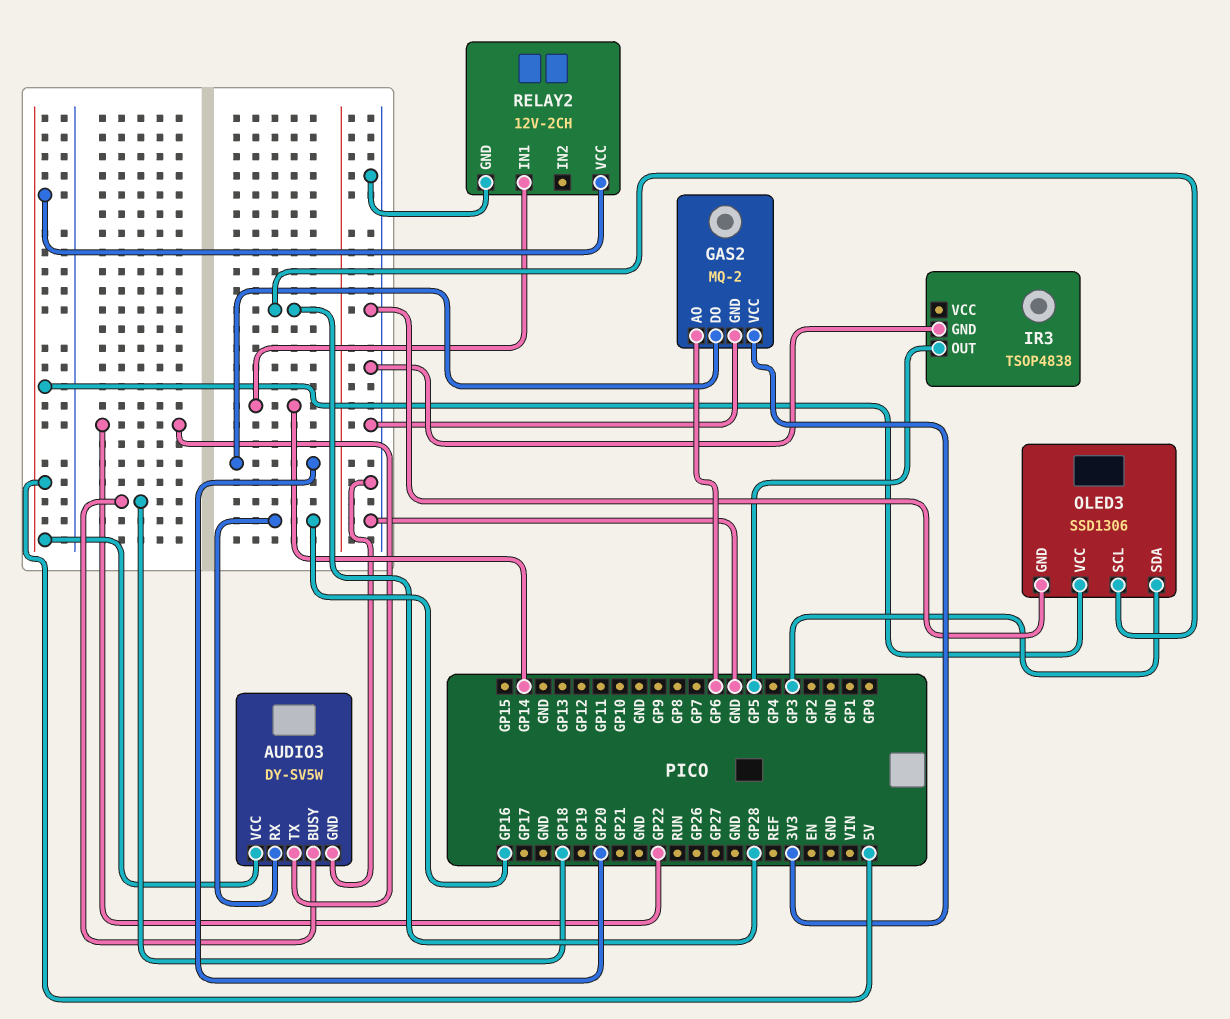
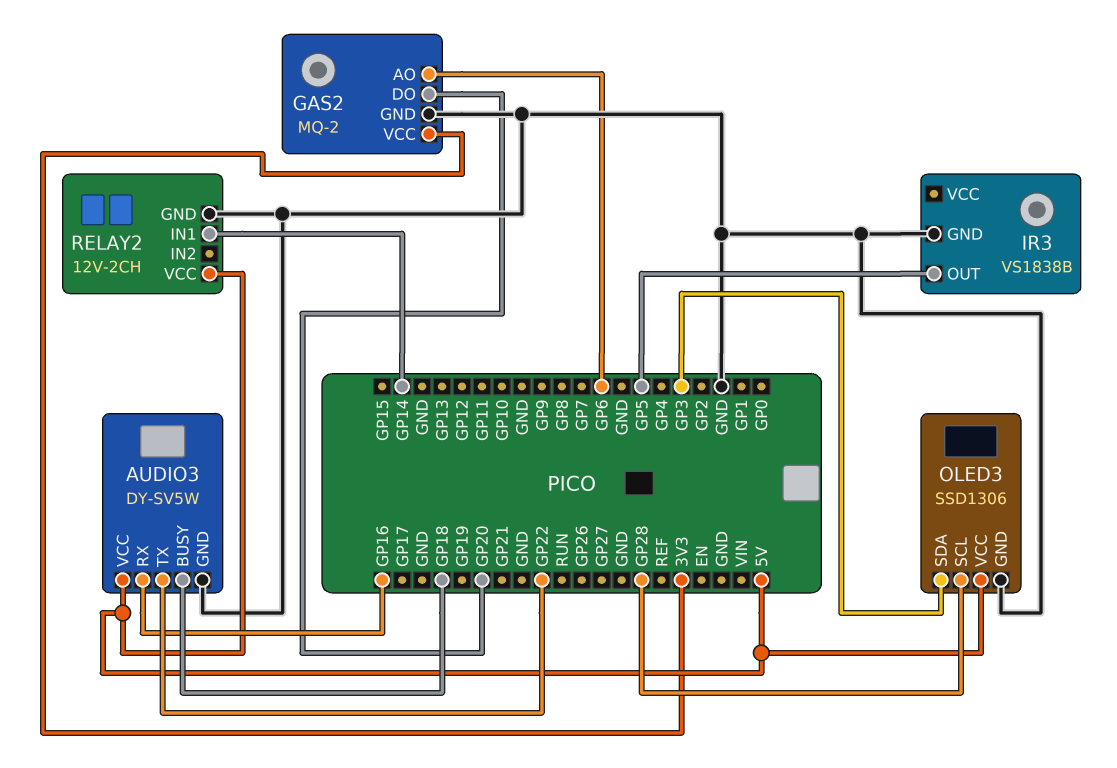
IR3: TSOP4838 -> VS1838B

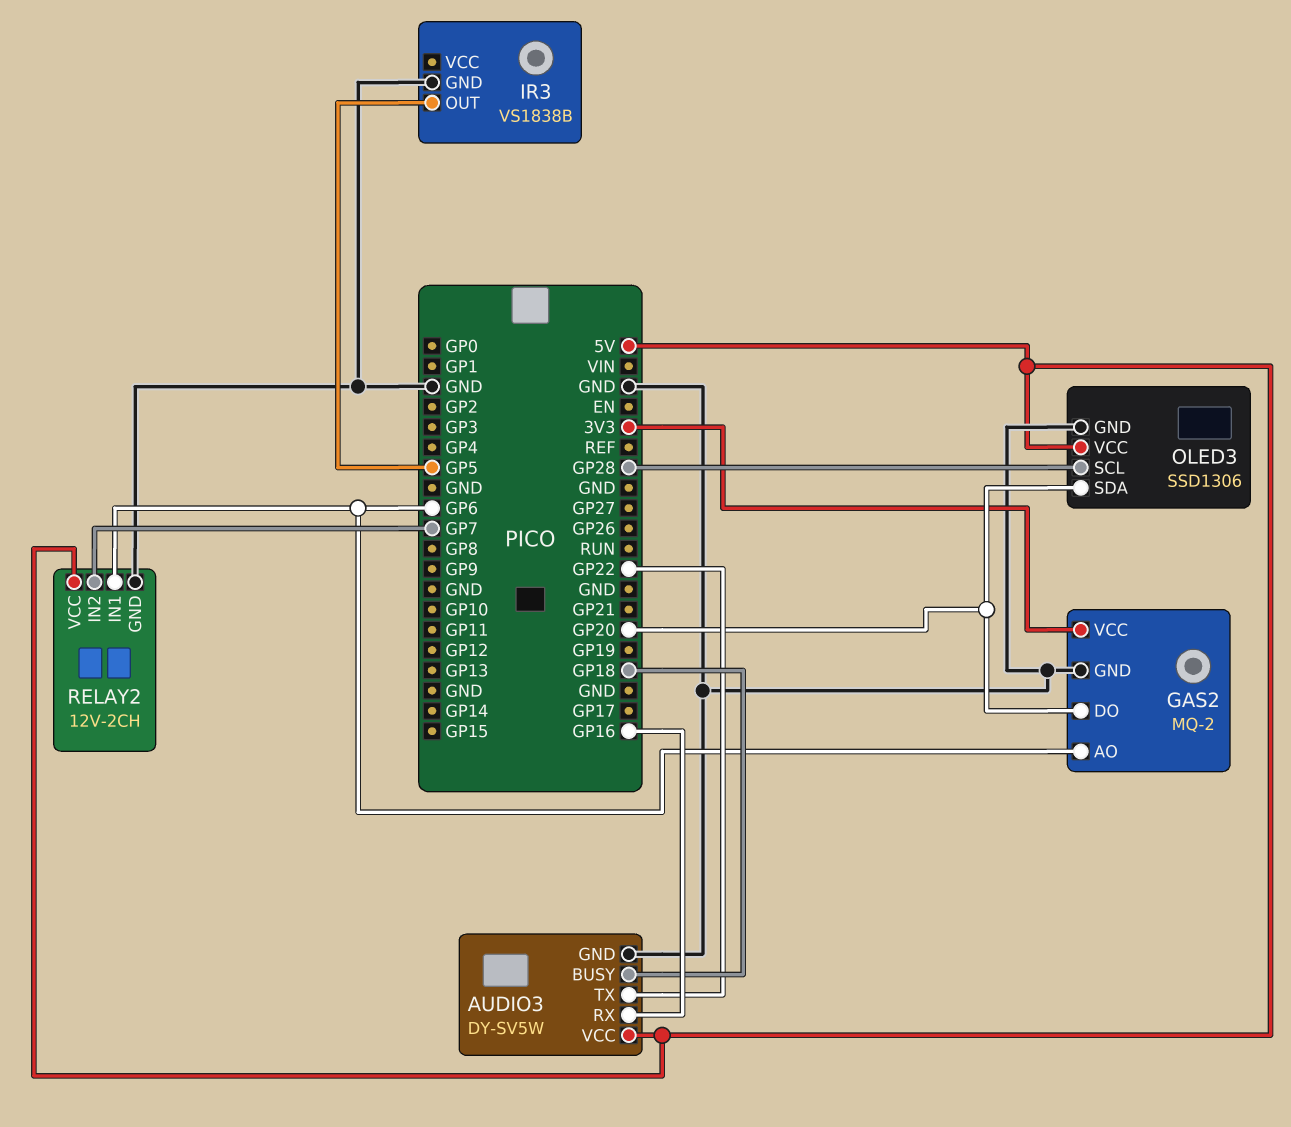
OLED3 pin SDA: GP3 -> GP20
RELAY2 pin IN1: GP14 -> GP6
RELAY2 pin IN2: none -> GP7

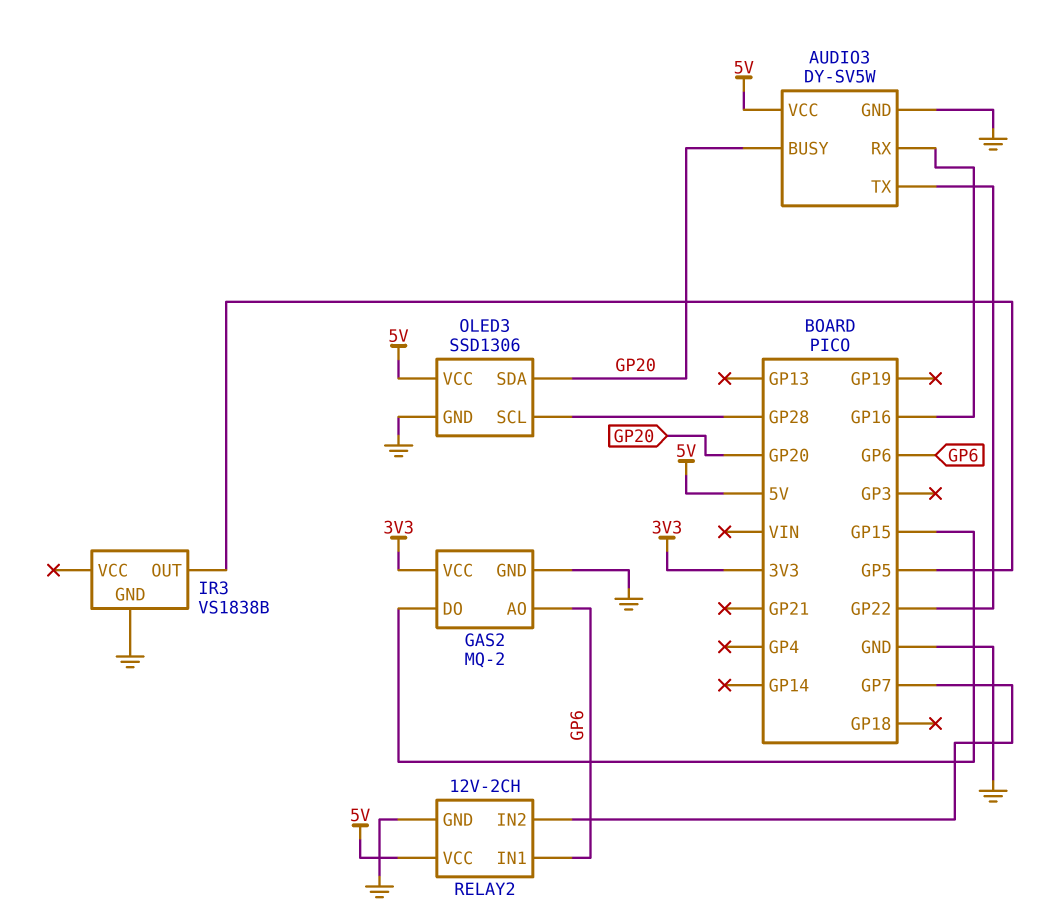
AUDIO3 pin BUSY: GP18 -> GP20
GAS2 pin DO: GP20 -> GP15

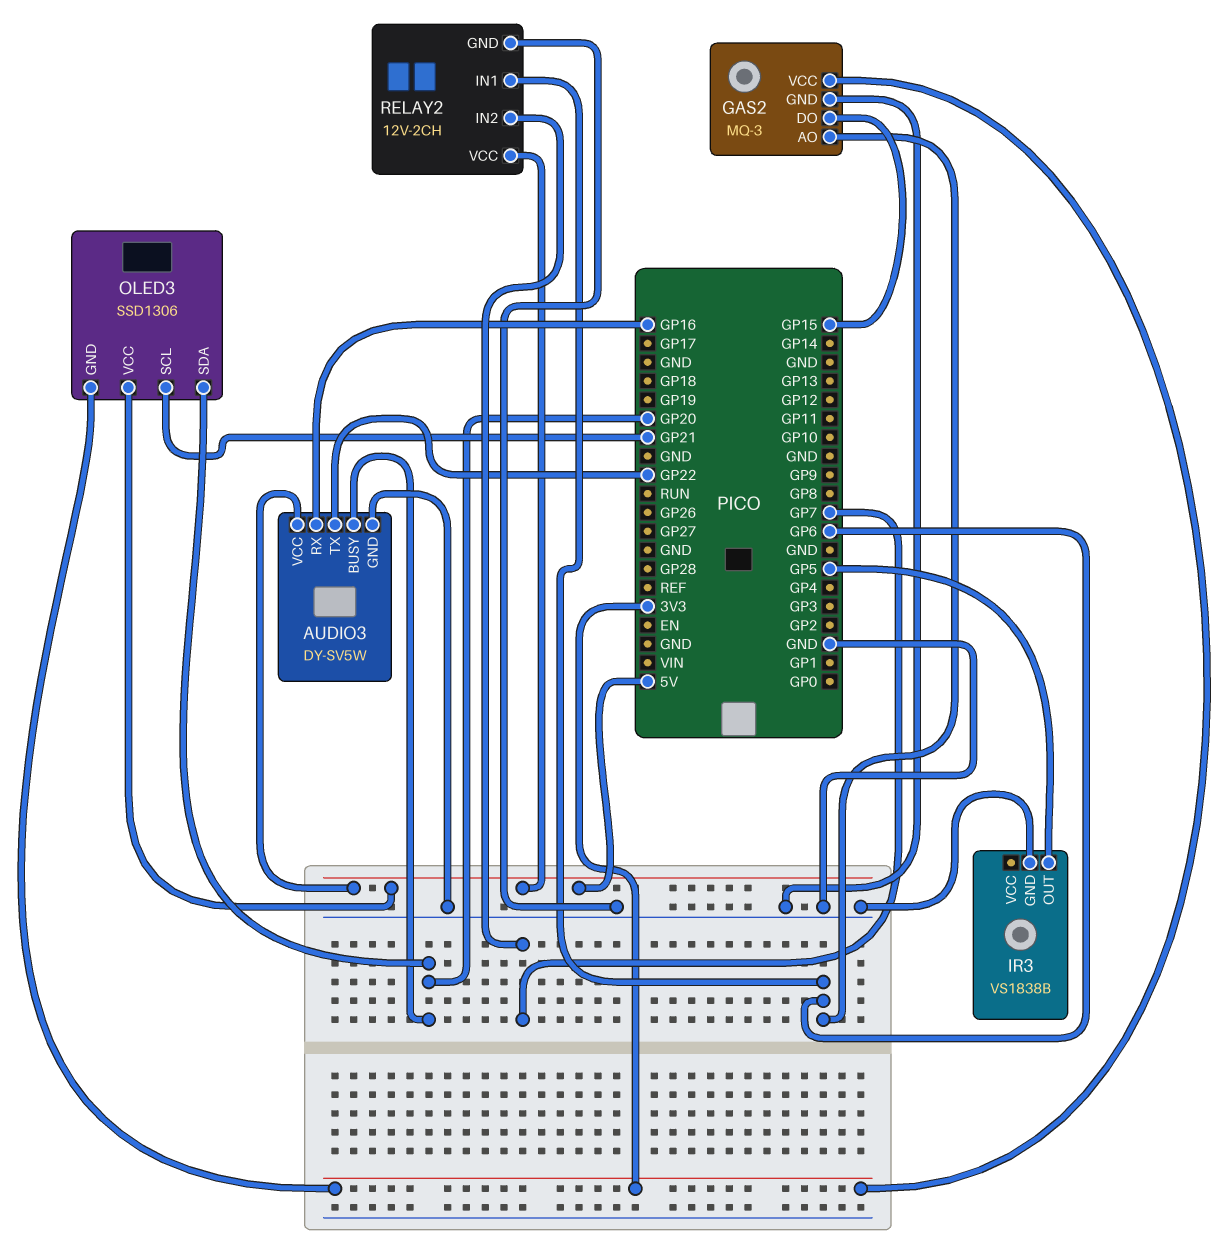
GAS2: MQ-2 -> MQ-3
OLED3 pin GND: GND -> 3V3
OLED3 pin SCL: GP28 -> GP21

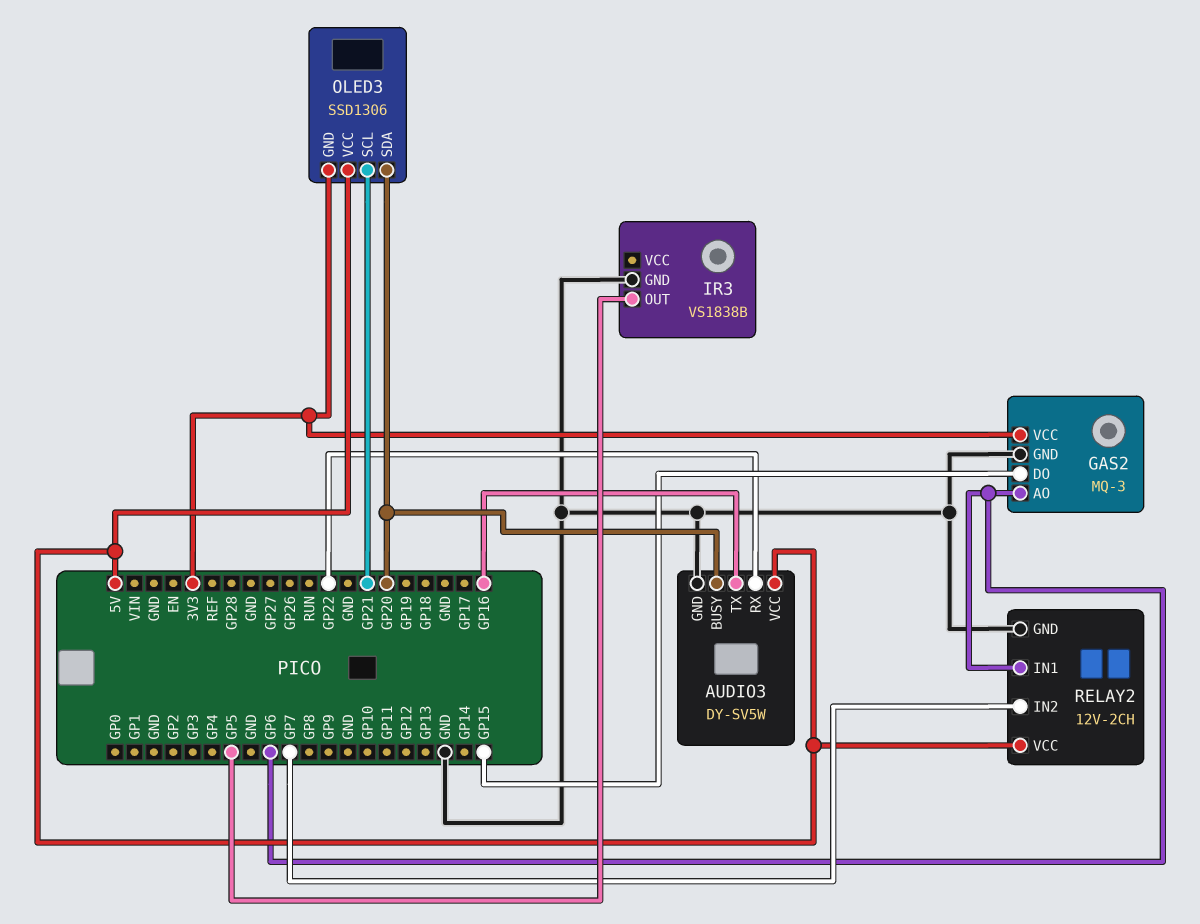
AUDIO3 pin RX: GP16 -> GP22
AUDIO3 pin TX: GP22 -> GP16

